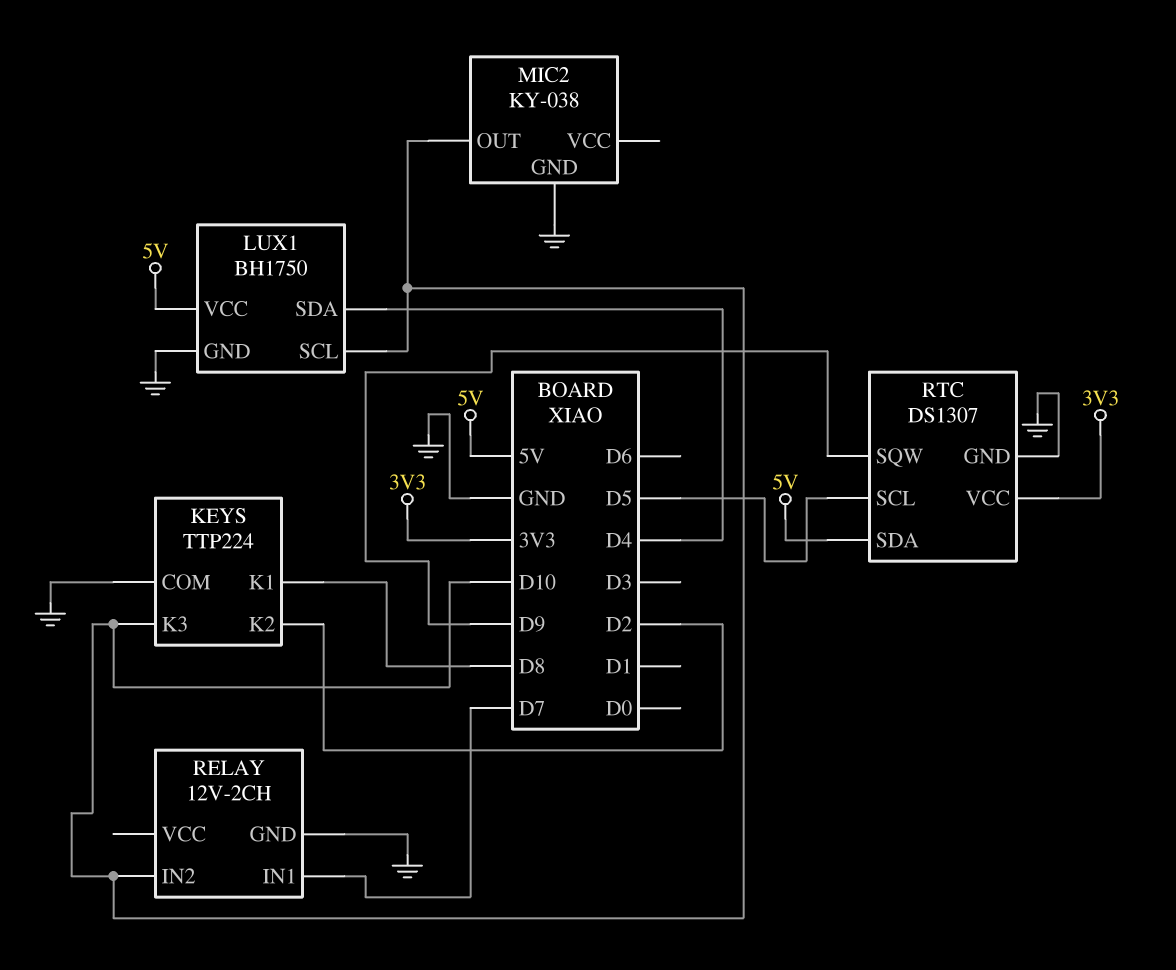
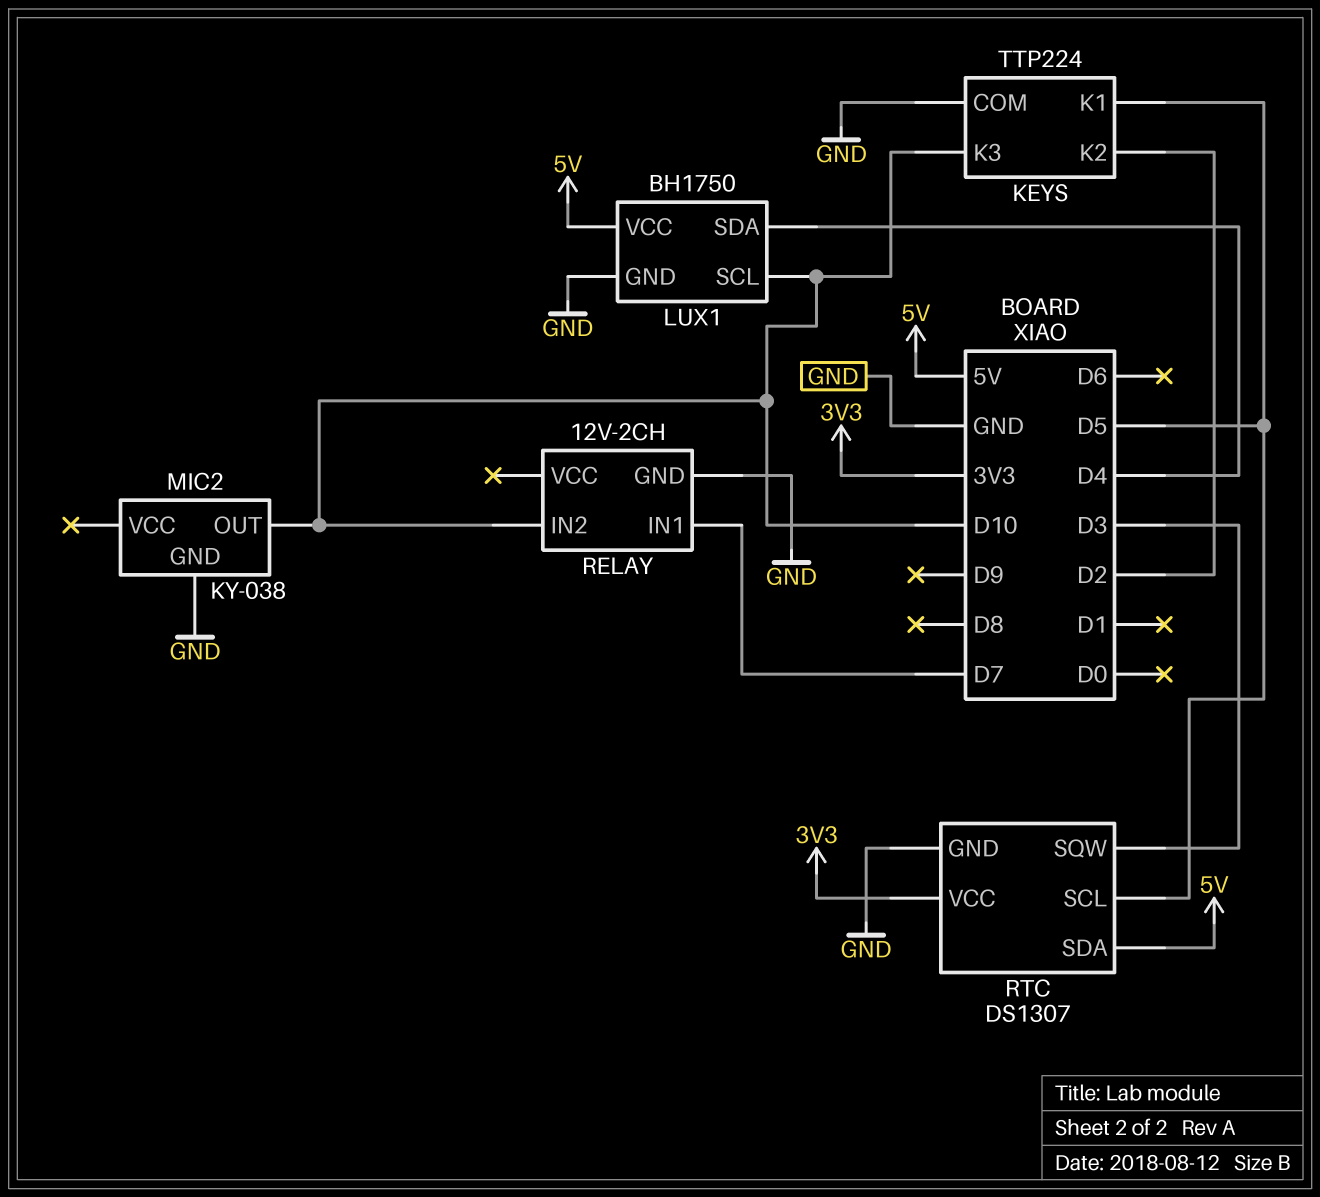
KEYS pin K1: D8 -> D5
RTC pin SQW: D9 -> D3

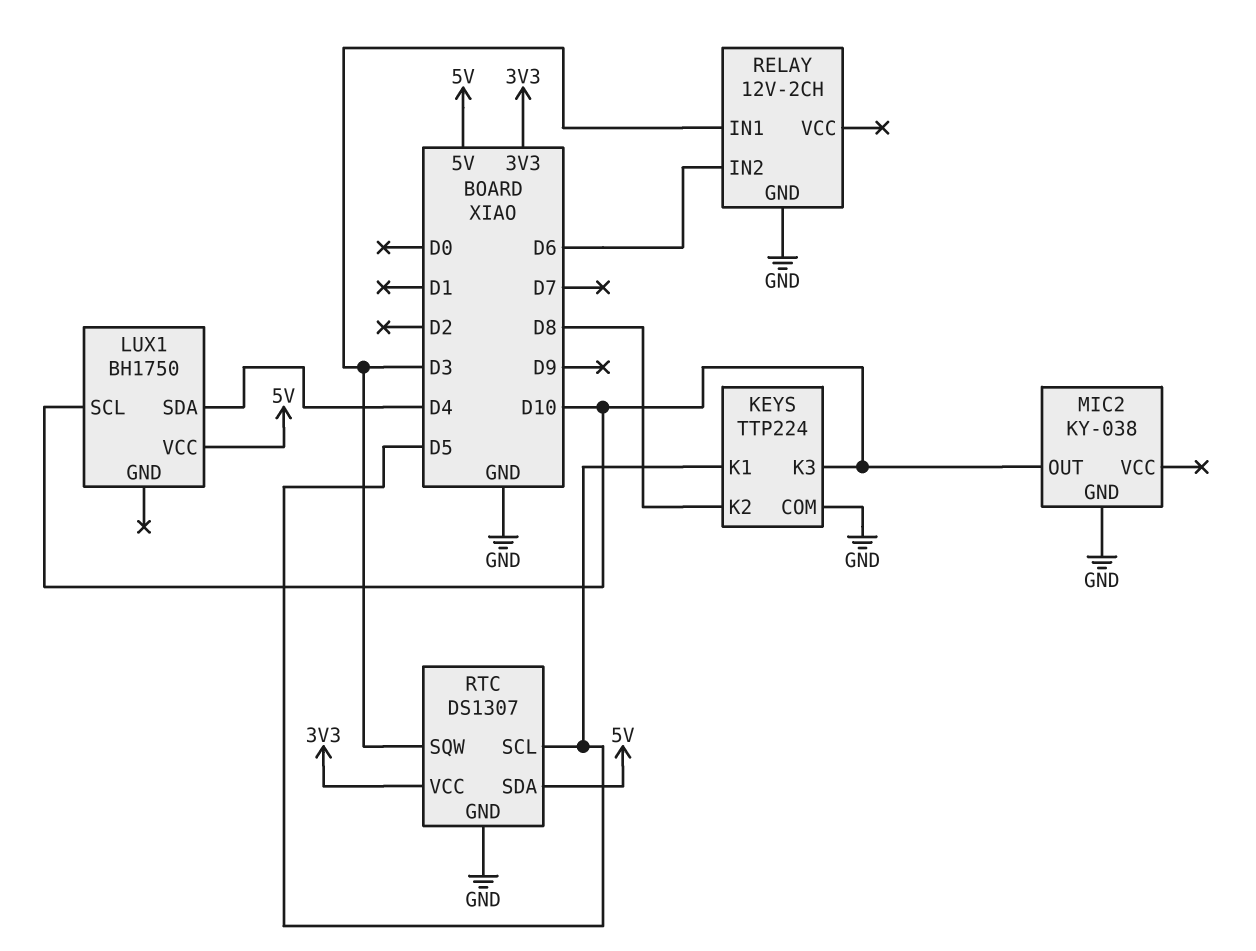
KEYS pin K2: D2 -> D8
LUX1 pin GND: GND -> none
RELAY pin IN1: D7 -> D3
RELAY pin IN2: D10 -> D6

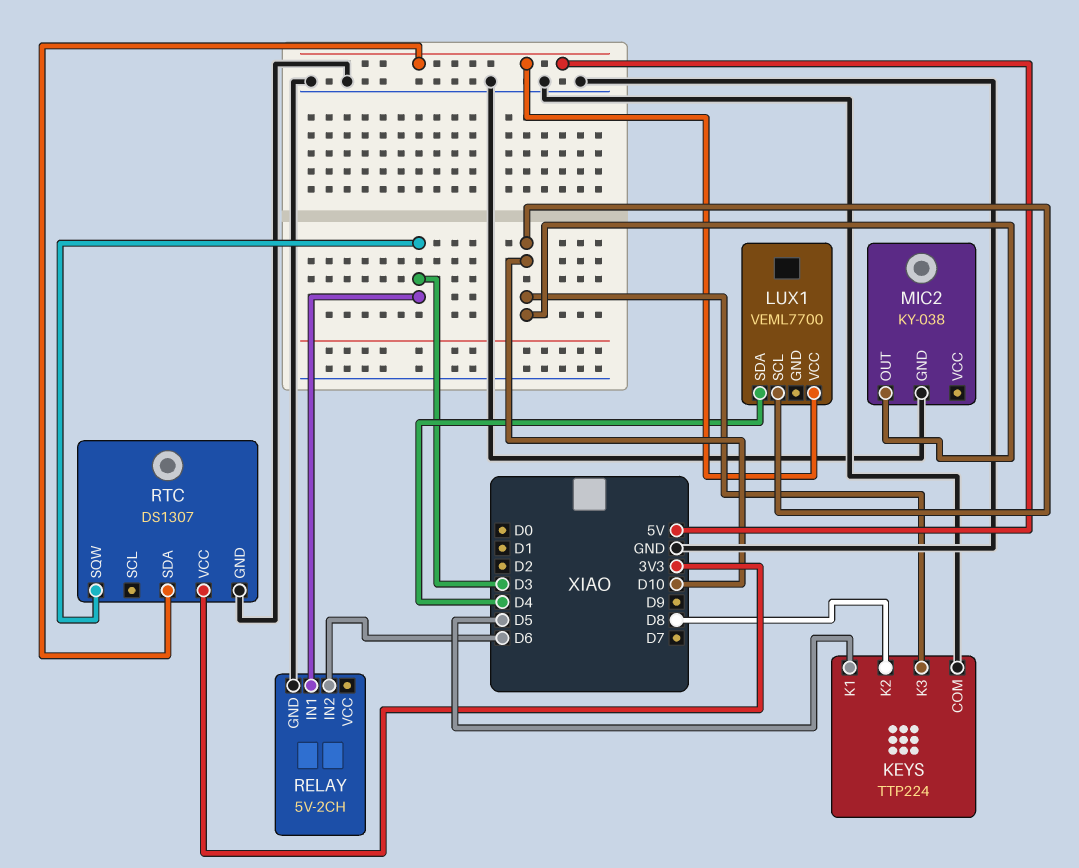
LUX1: BH1750 -> VEML7700
RELAY: 12V-2CH -> 5V-2CH
RTC pin SCL: D5 -> none

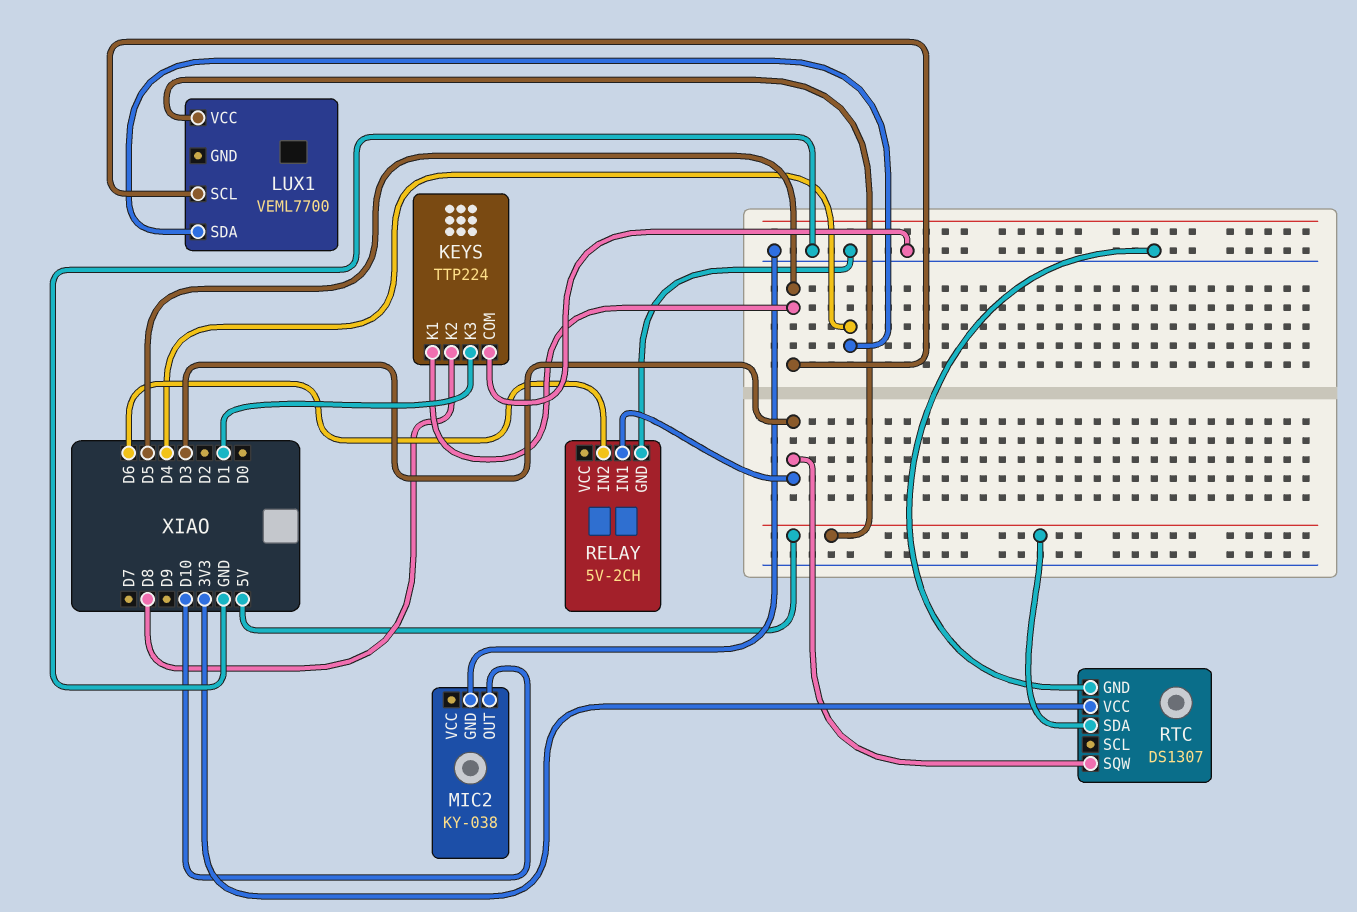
KEYS pin K3: D10 -> D1
LUX1 pin SCL: D10 -> D5

